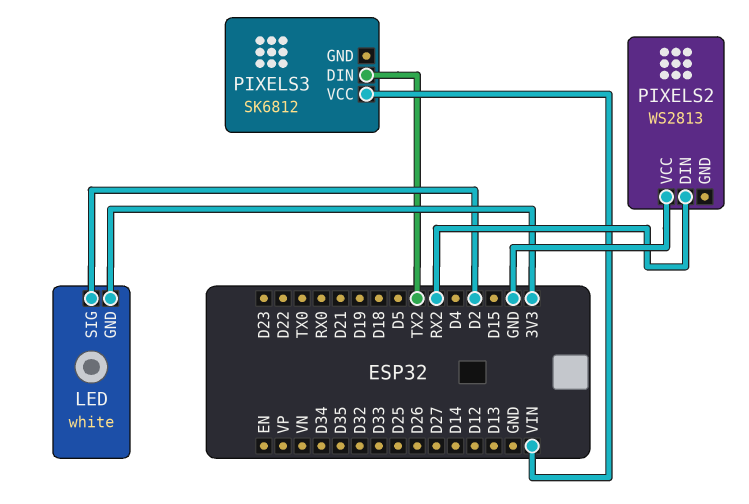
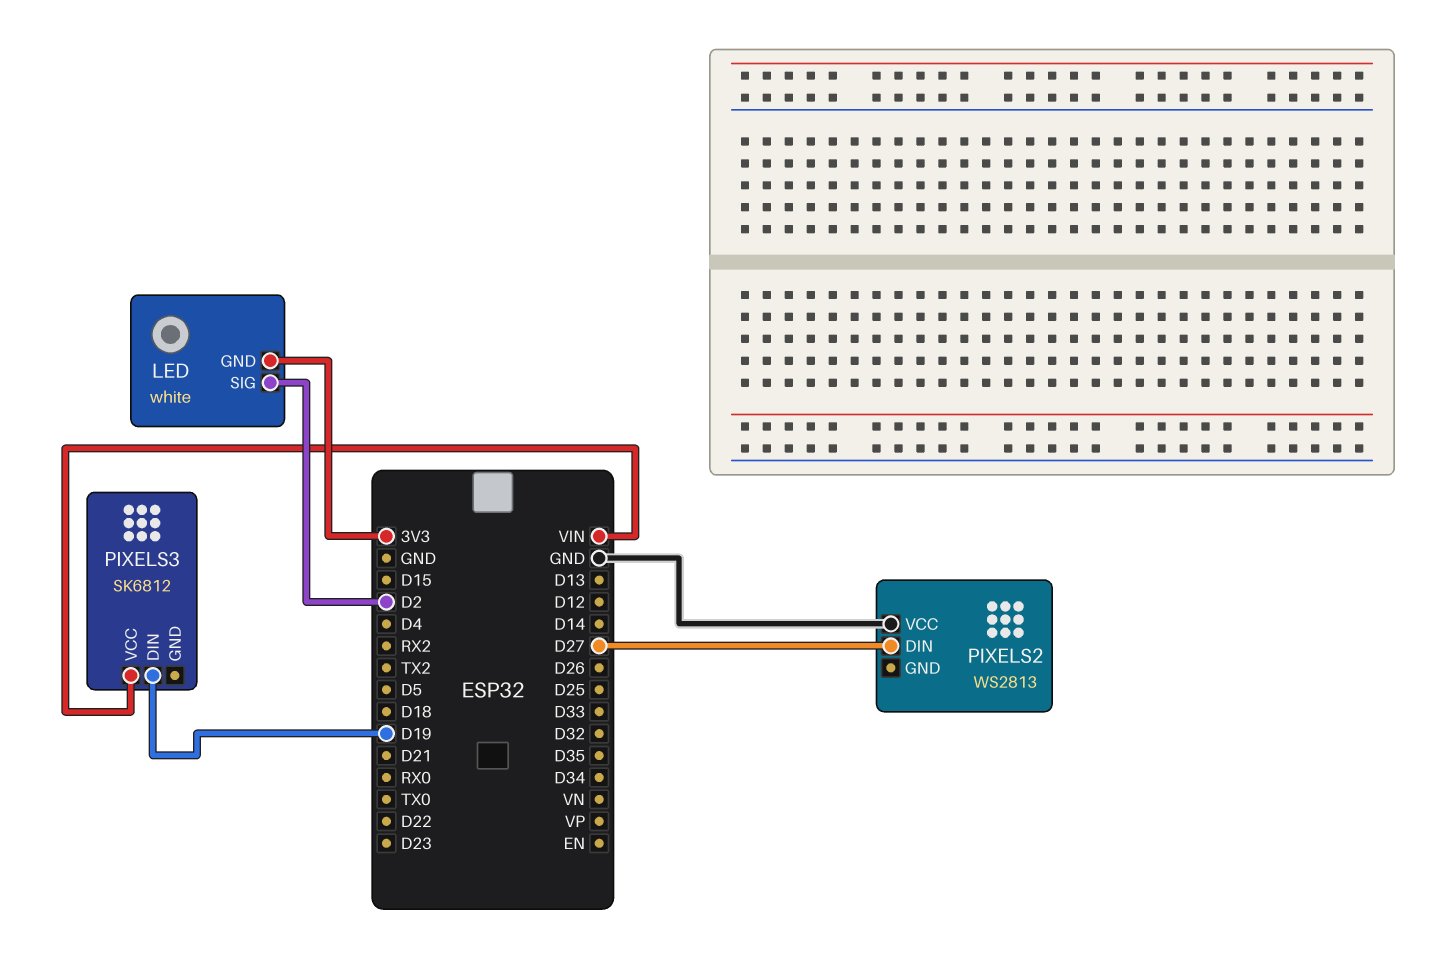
PIXELS2 pin DIN: RX2 -> D27
PIXELS3 pin DIN: TX2 -> D19

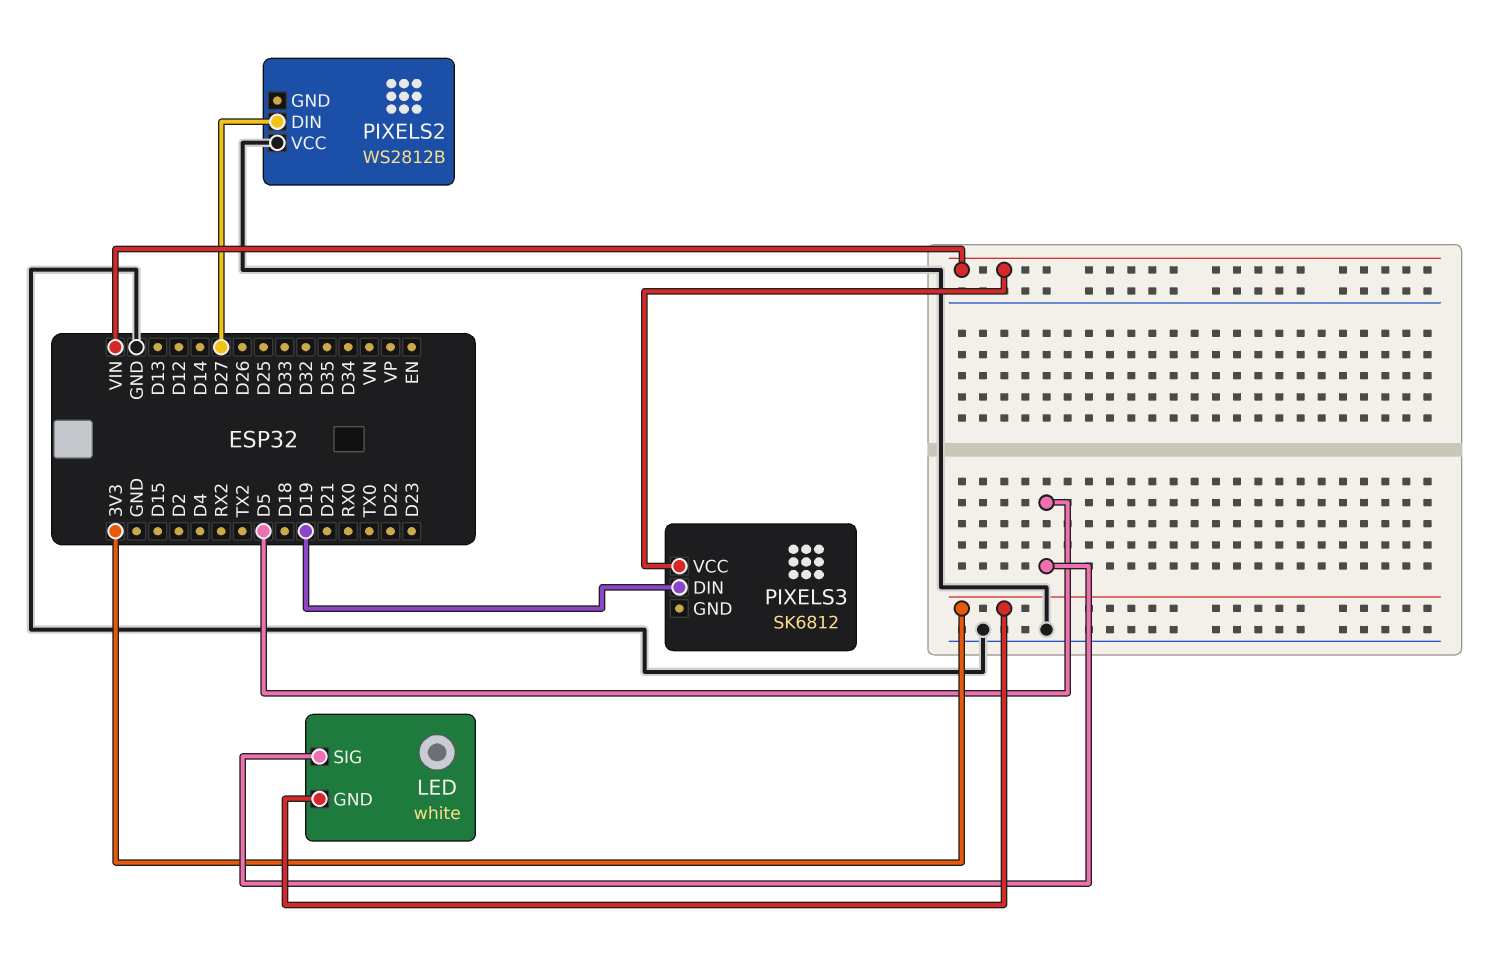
LED pin SIG: D2 -> D5
PIXELS2: WS2813 -> WS2812B

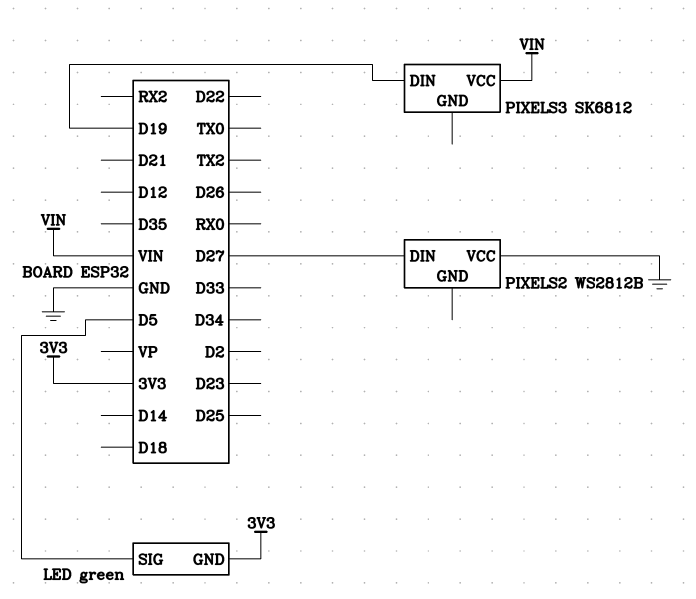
LED: white -> green

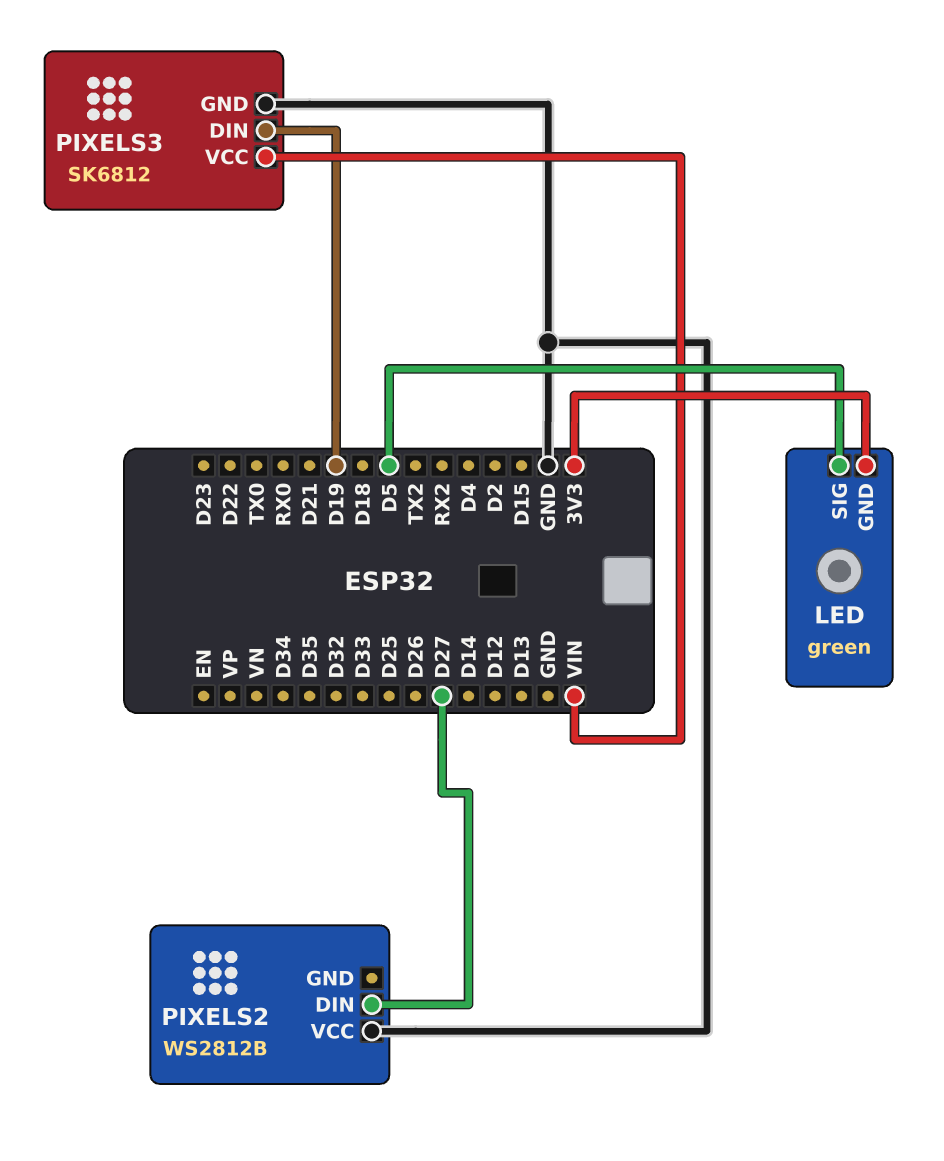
PIXELS3 pin GND: none -> GND

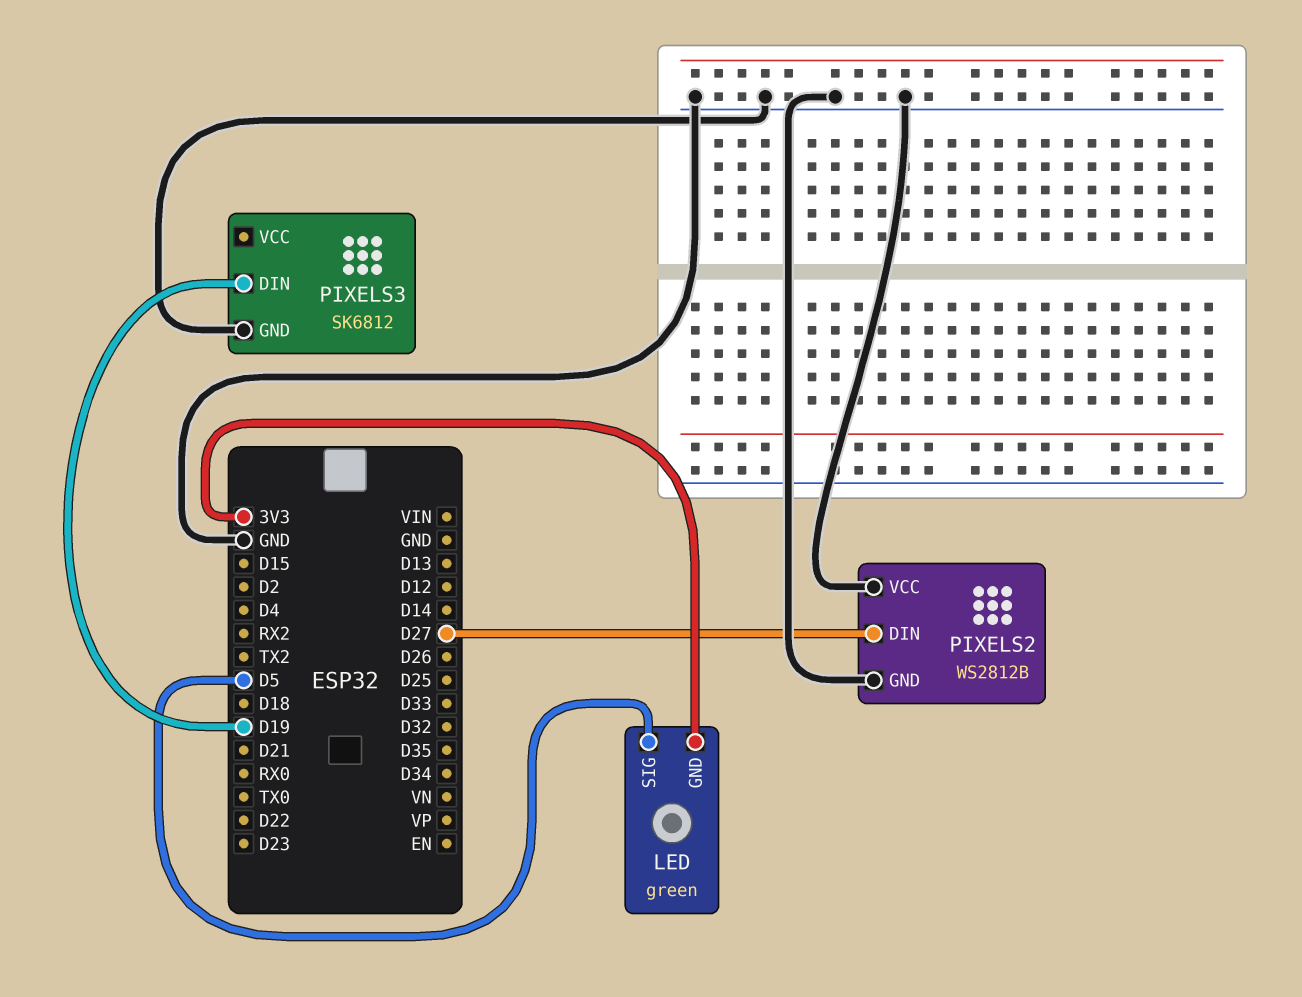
PIXELS2 pin GND: none -> GND
PIXELS3 pin VCC: VIN -> none

